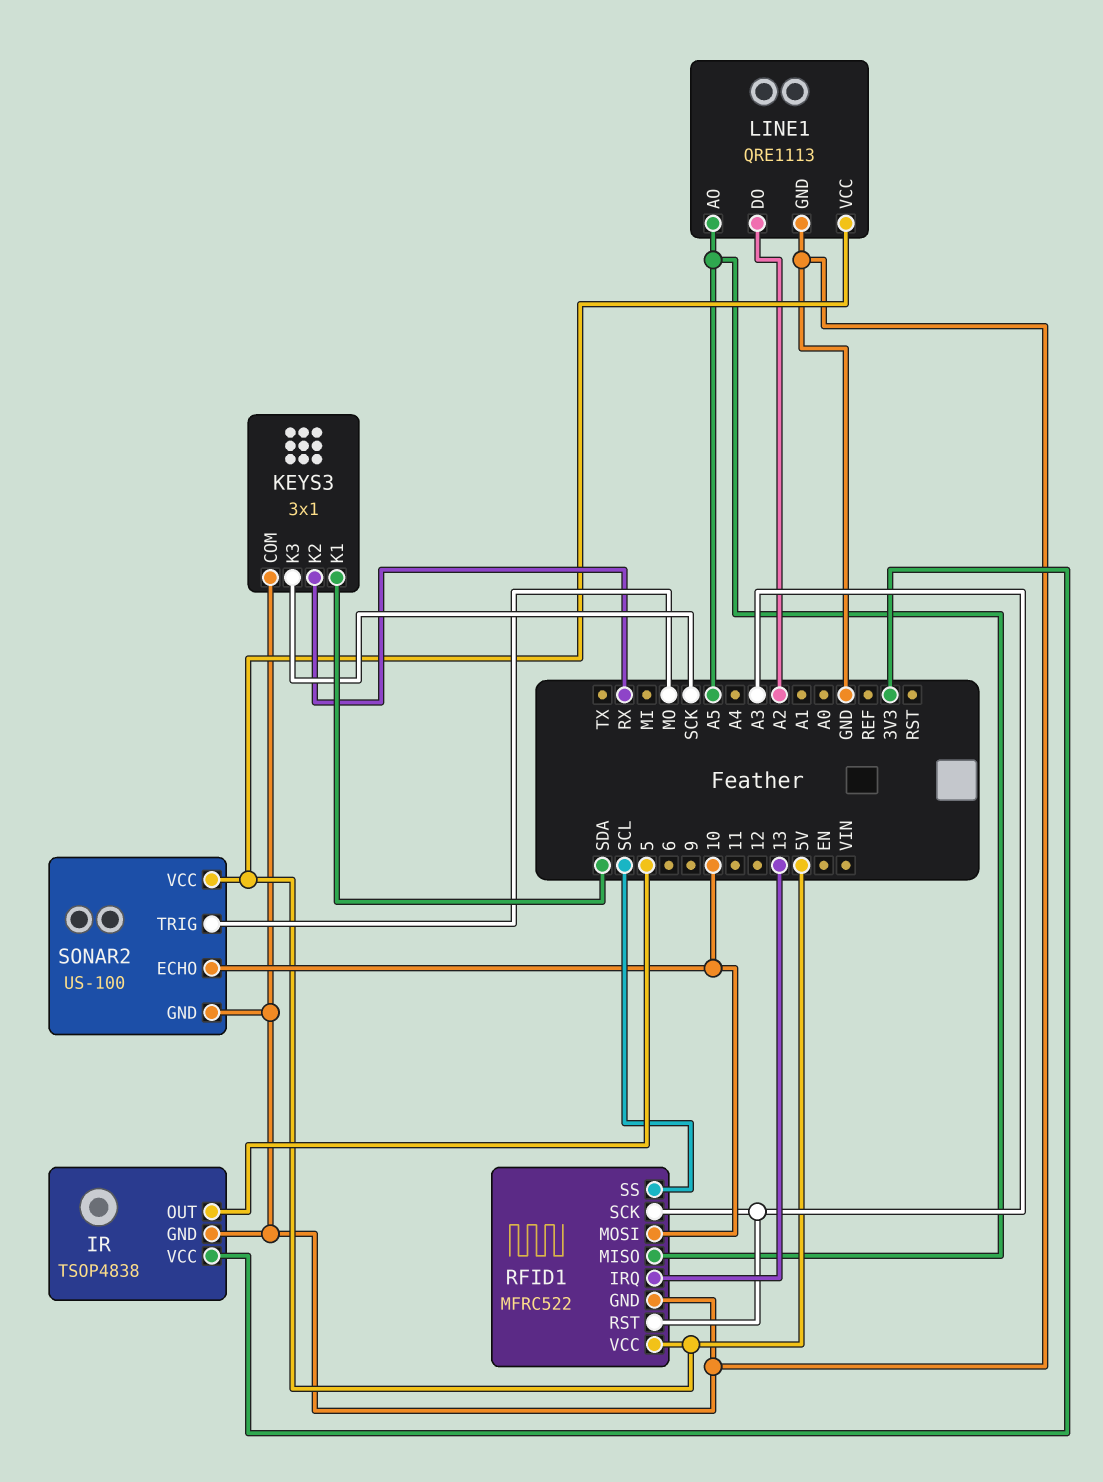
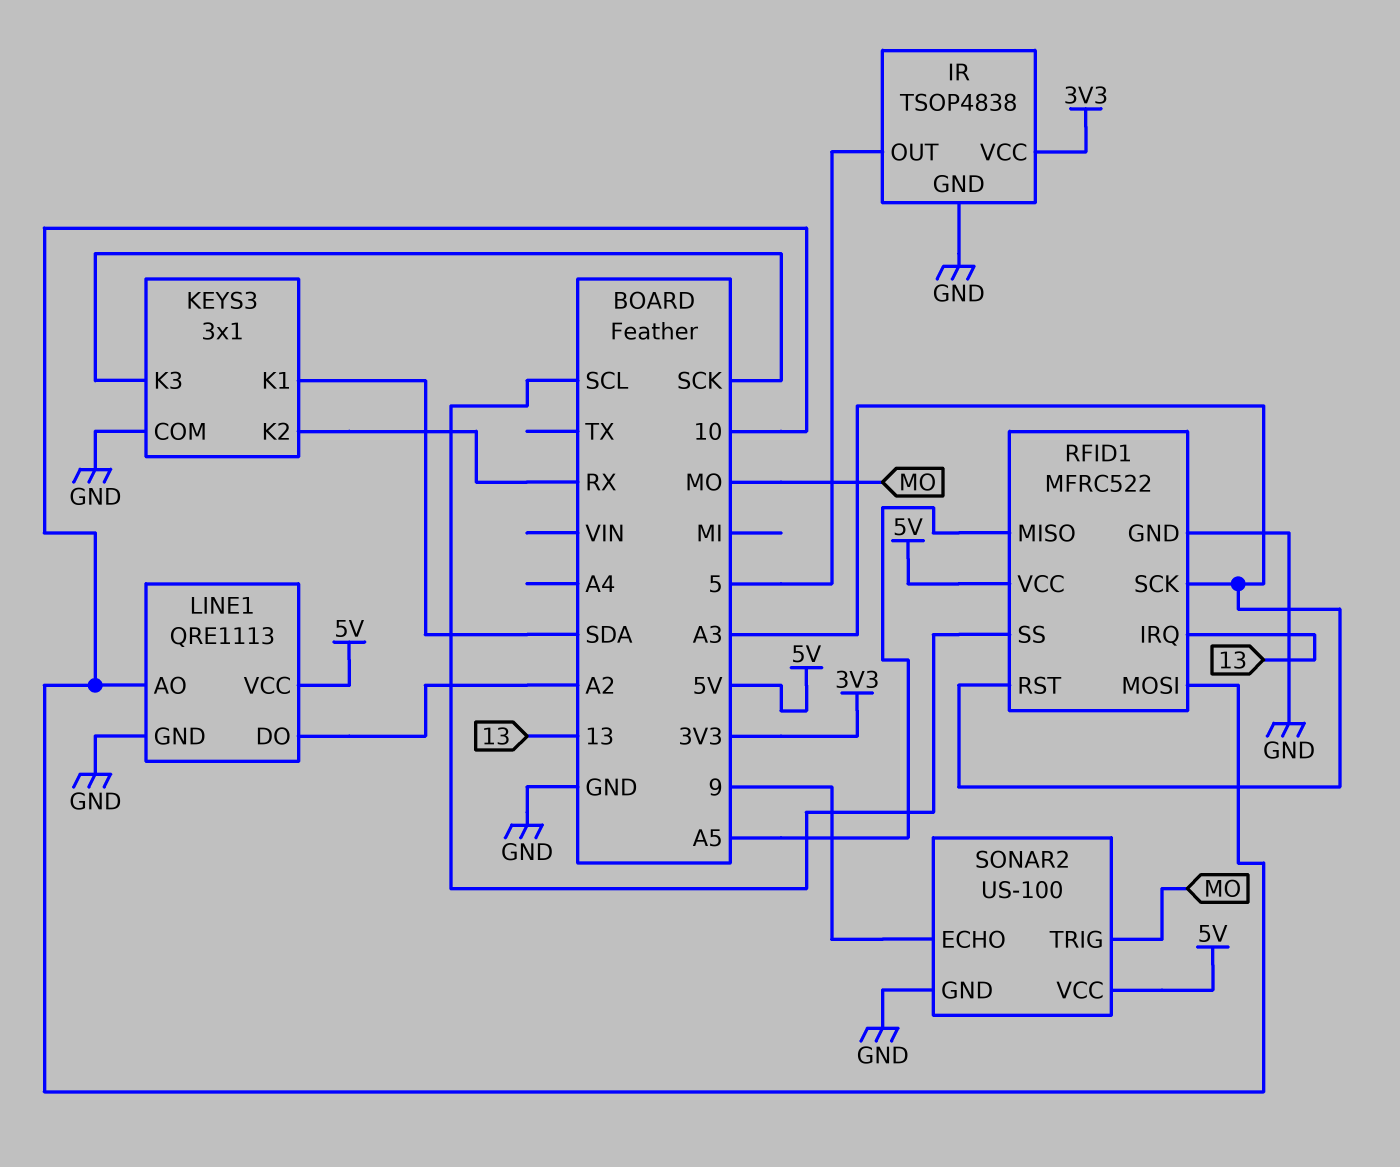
LINE1 pin AO: A5 -> 10
SONAR2 pin ECHO: 10 -> 9

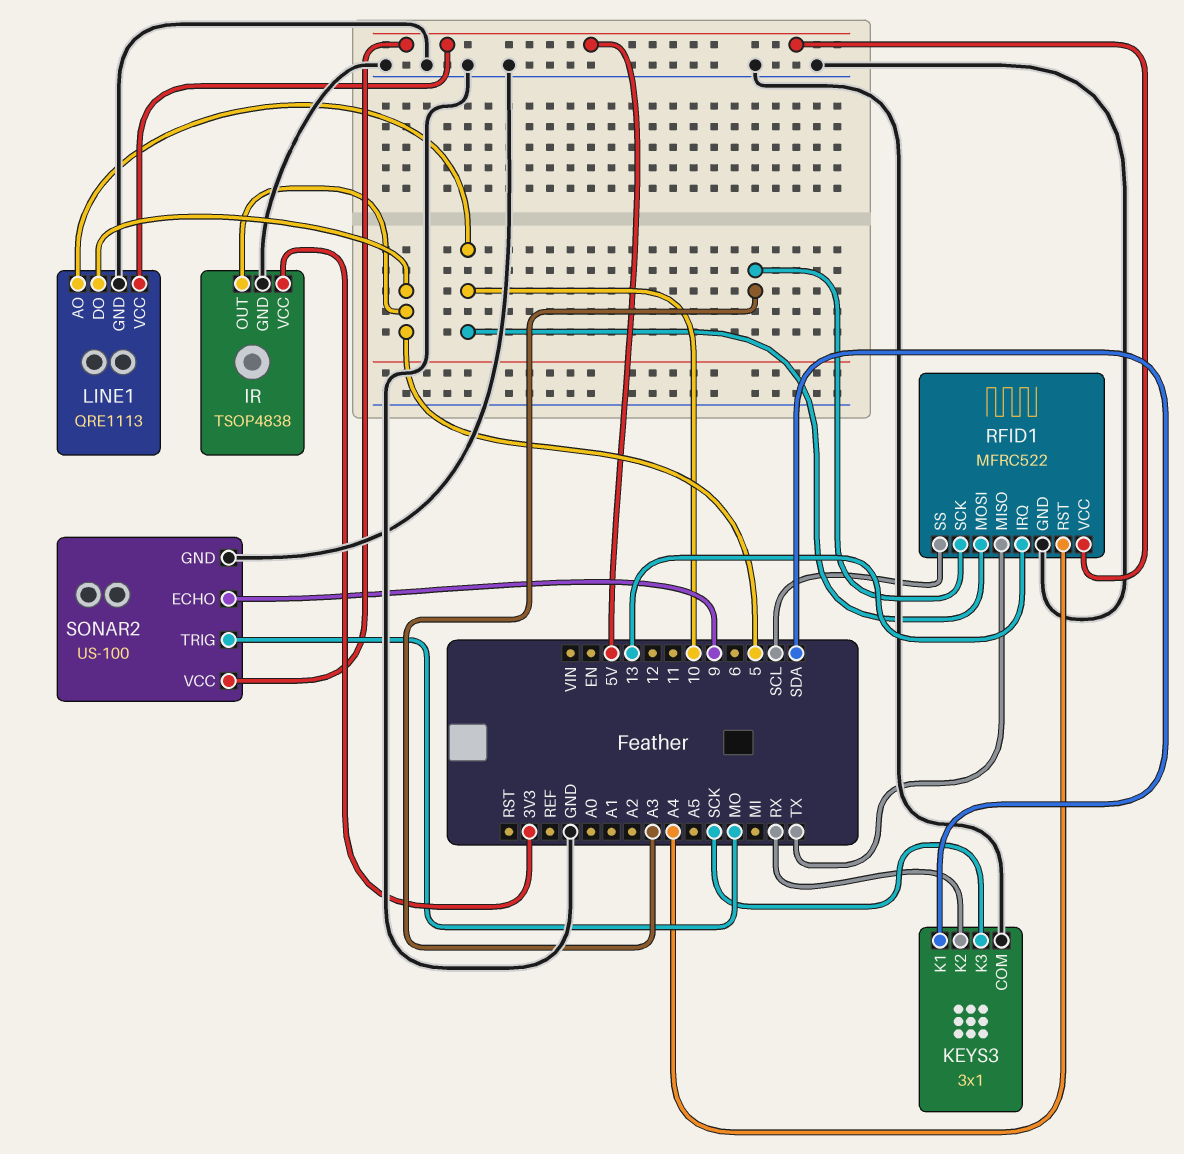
LINE1 pin DO: A2 -> 5
RFID1 pin MISO: A5 -> TX
RFID1 pin RST: A3 -> A4

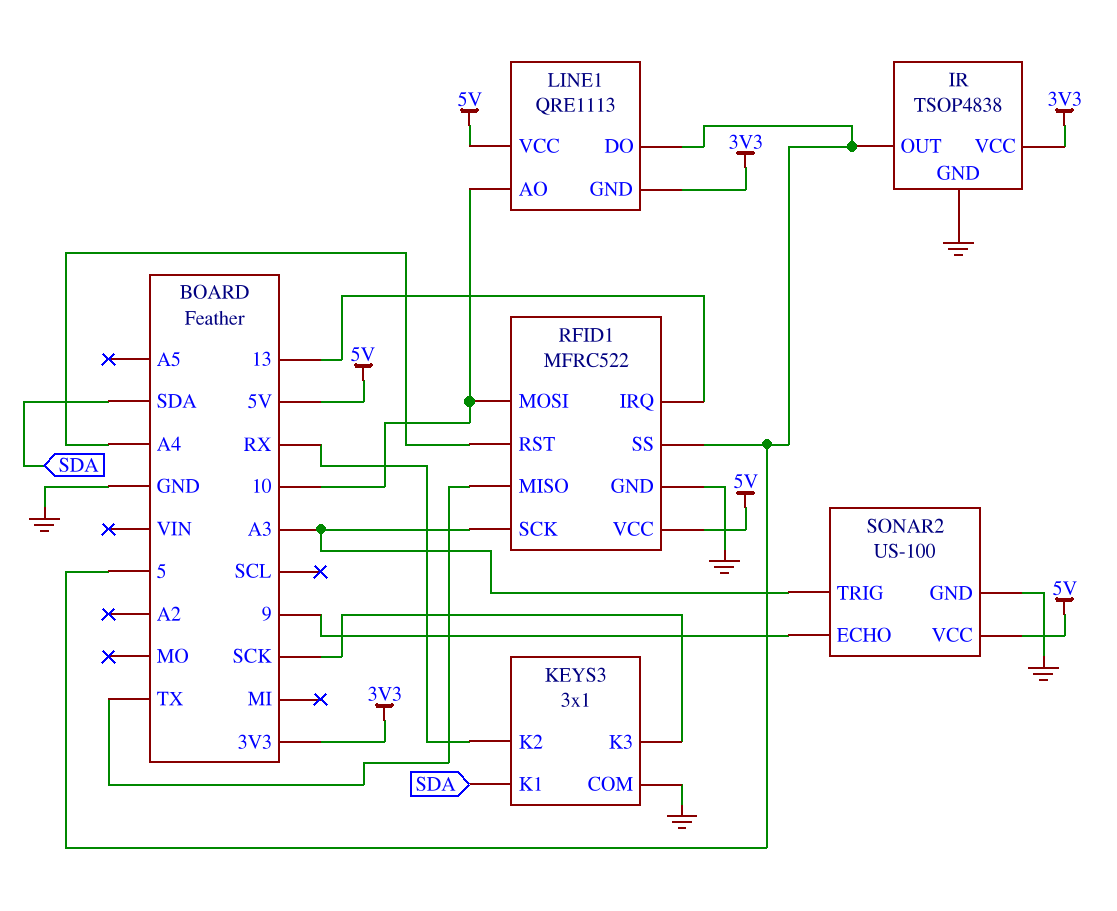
LINE1 pin GND: GND -> 3V3
RFID1 pin SS: SCL -> 5
SONAR2 pin TRIG: MO -> A3

